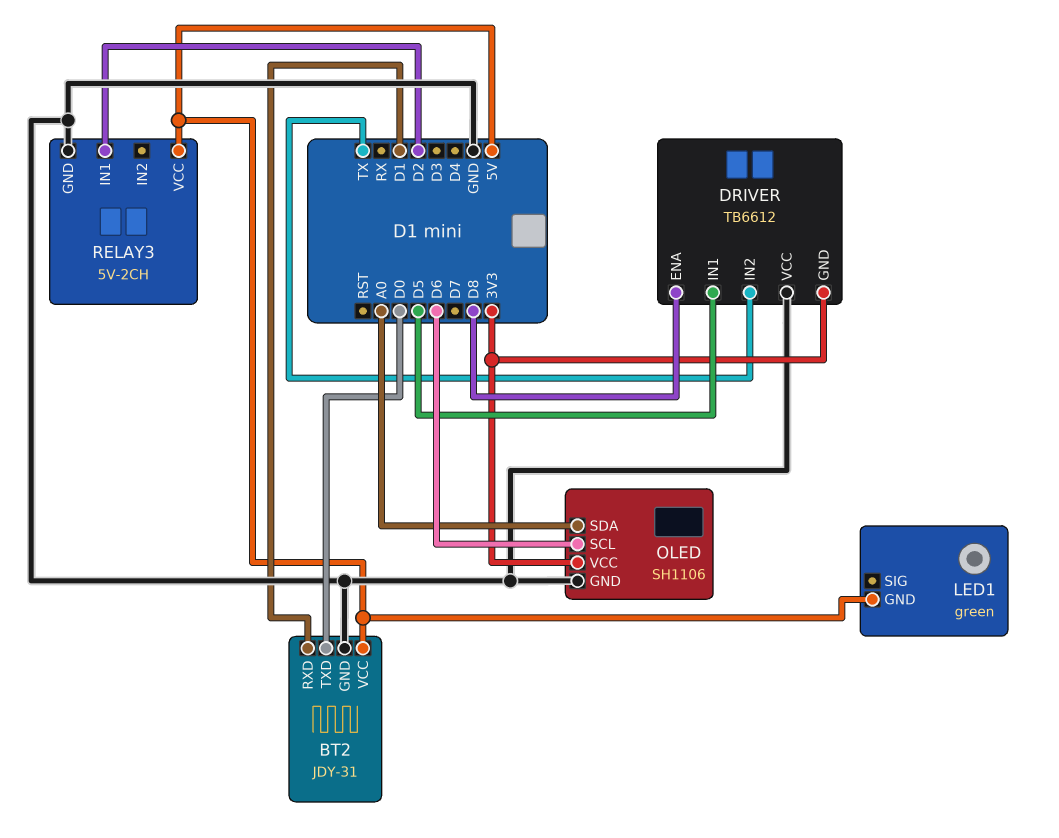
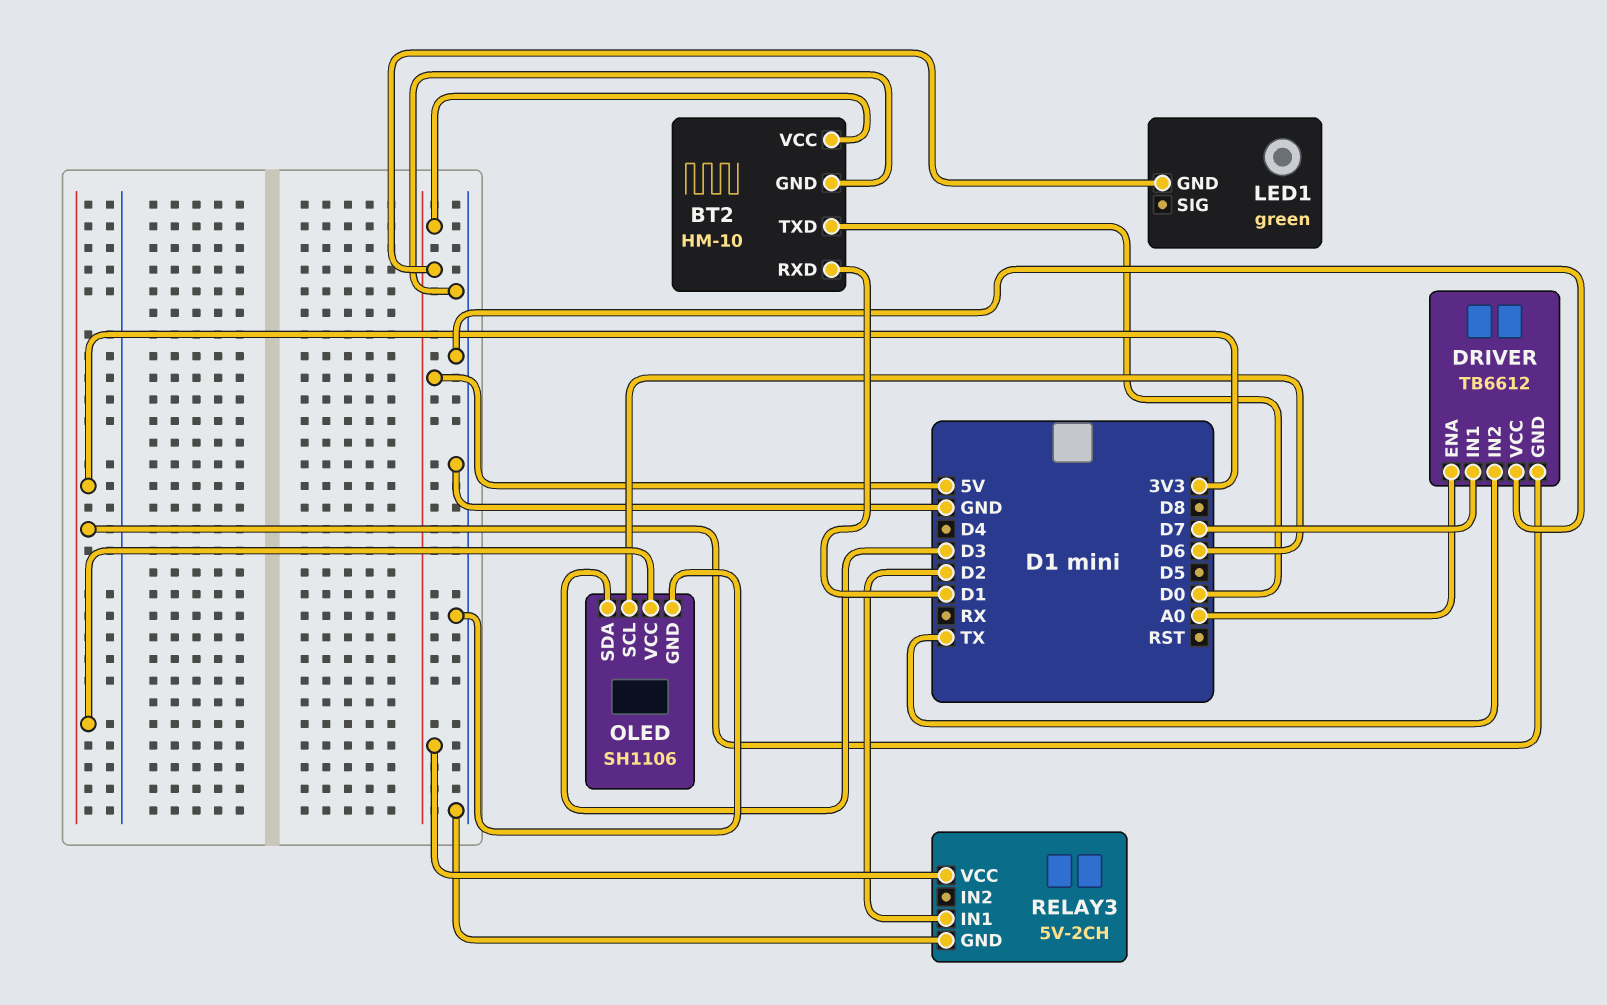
BT2: JDY-31 -> HM-10
DRIVER pin ENA: D8 -> A0
DRIVER pin IN1: D5 -> D7
OLED pin SDA: A0 -> D3

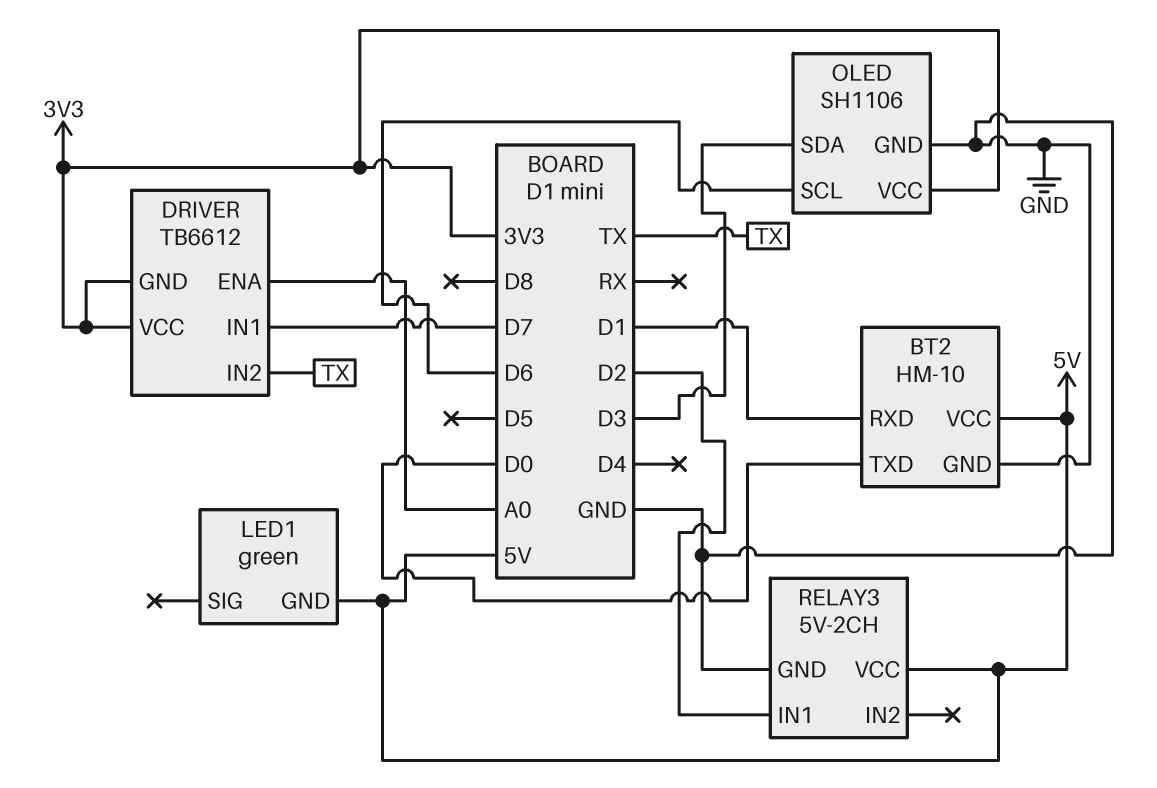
DRIVER pin VCC: GND -> 3V3

